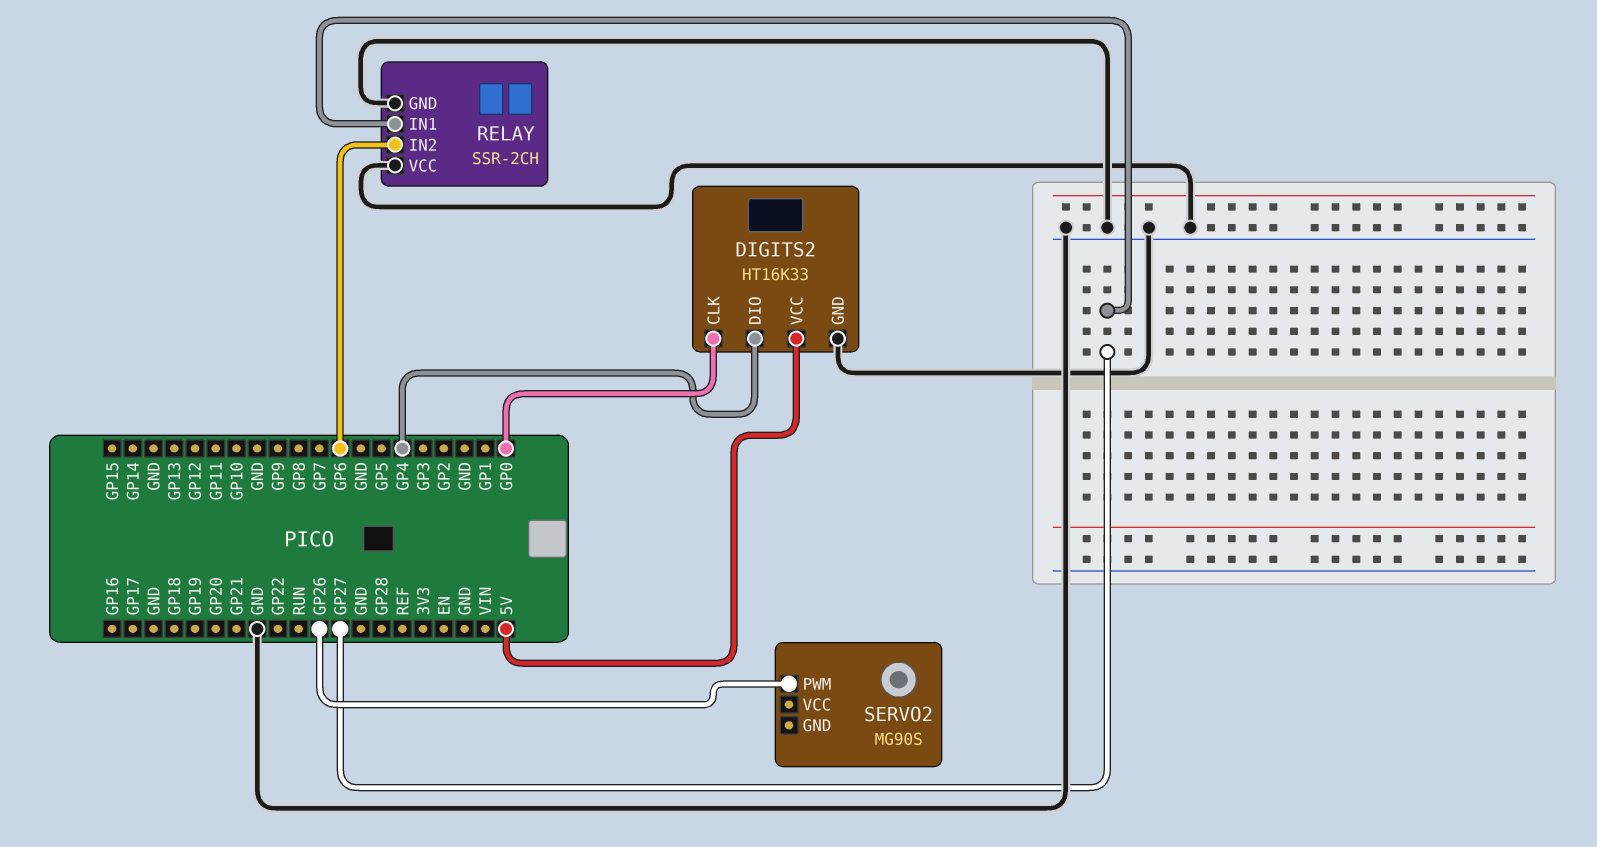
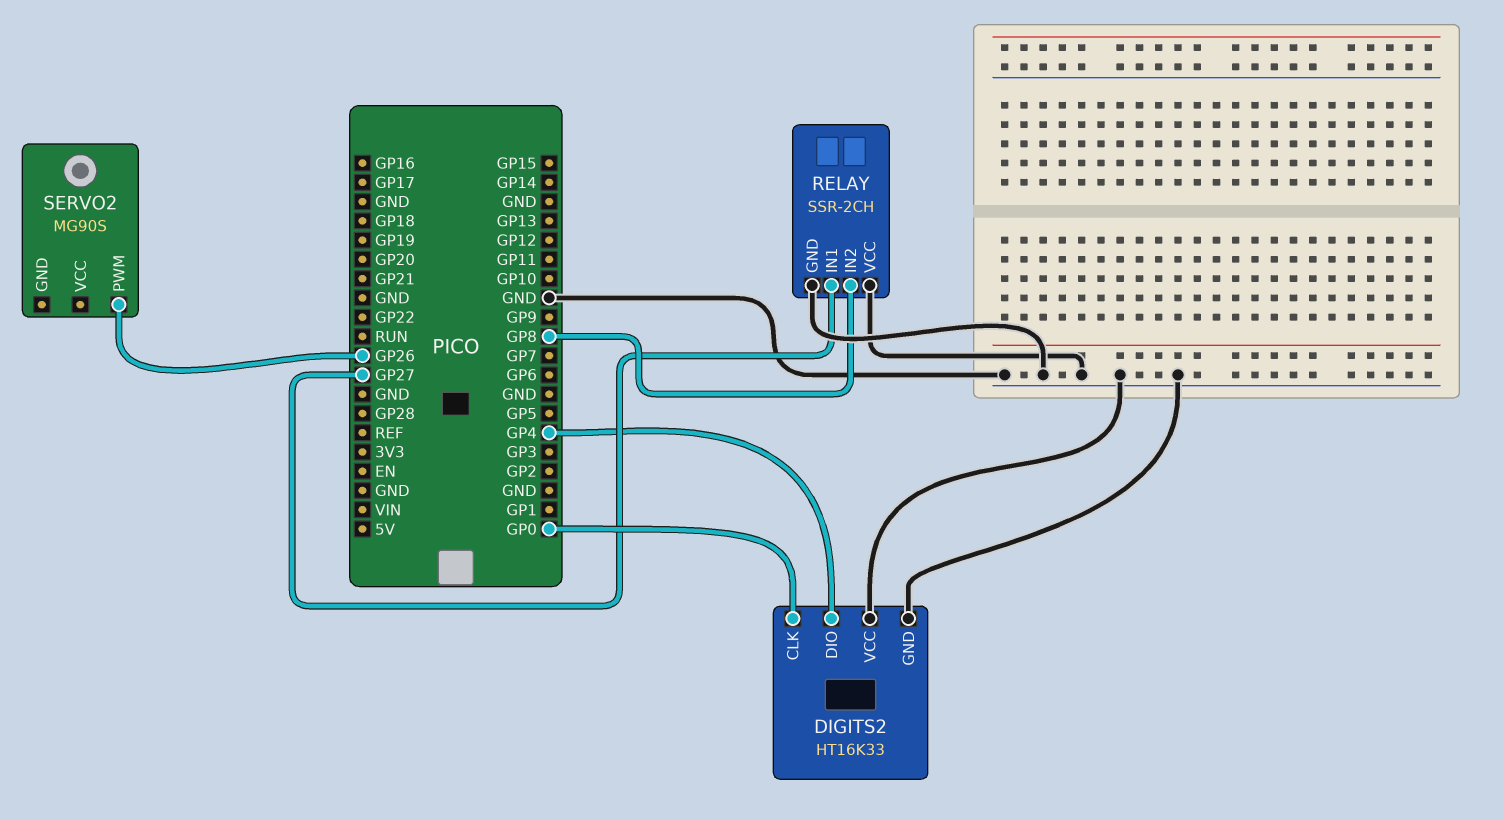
DIGITS2 pin VCC: 5V -> GND
RELAY pin IN2: GP6 -> GP8

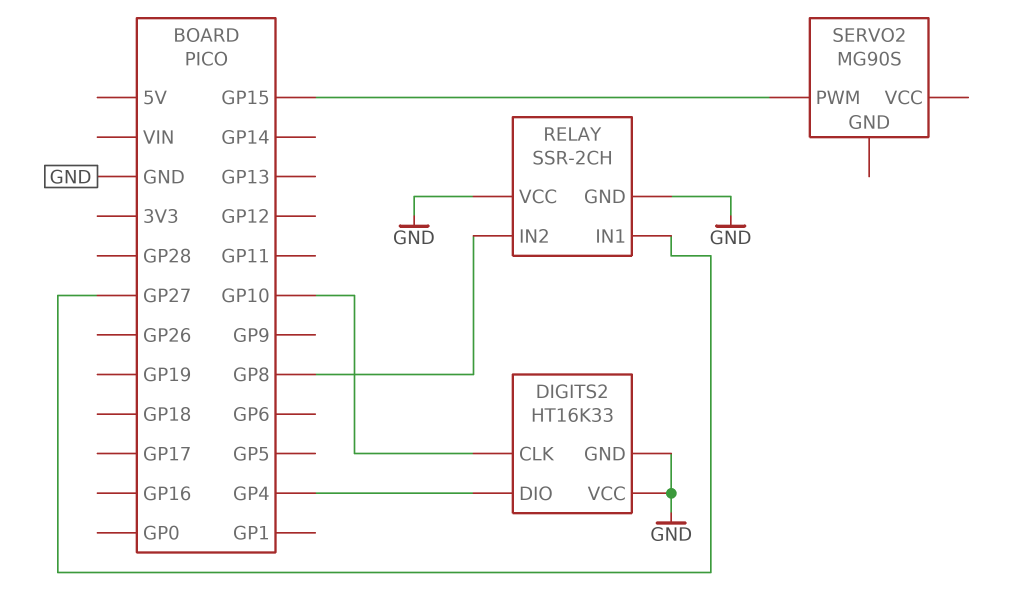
DIGITS2 pin CLK: GP0 -> GP10
SERVO2 pin PWM: GP26 -> GP15

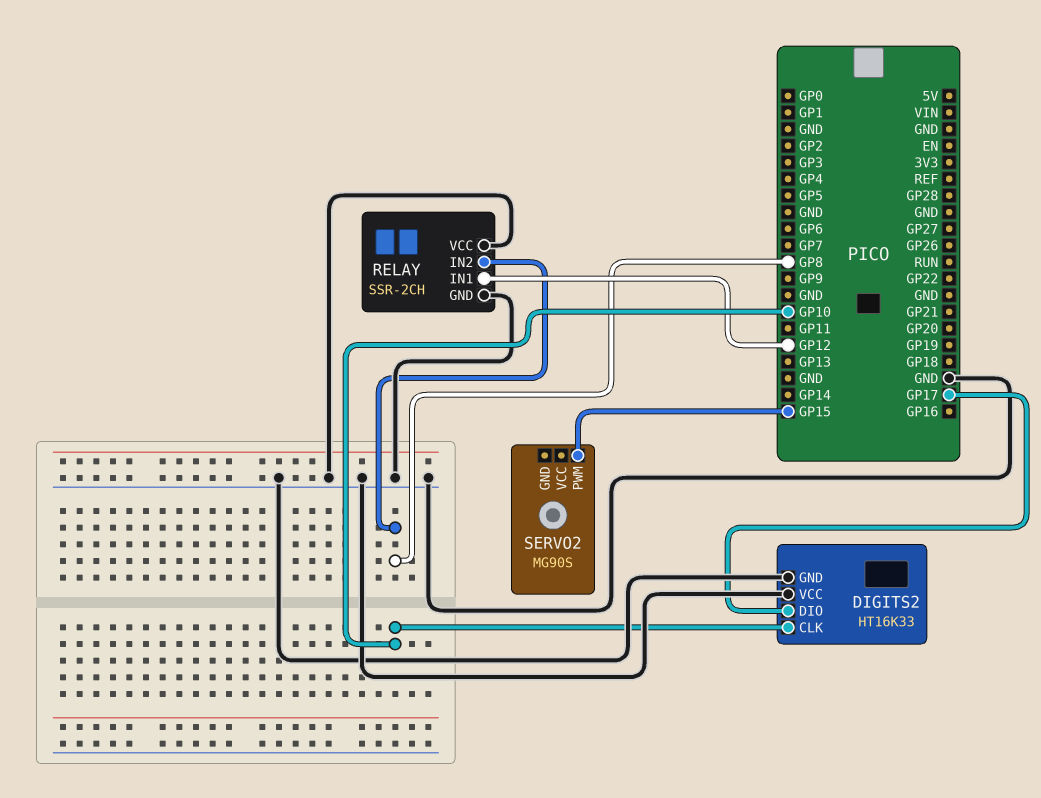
DIGITS2 pin DIO: GP4 -> GP17
RELAY pin IN1: GP27 -> GP12

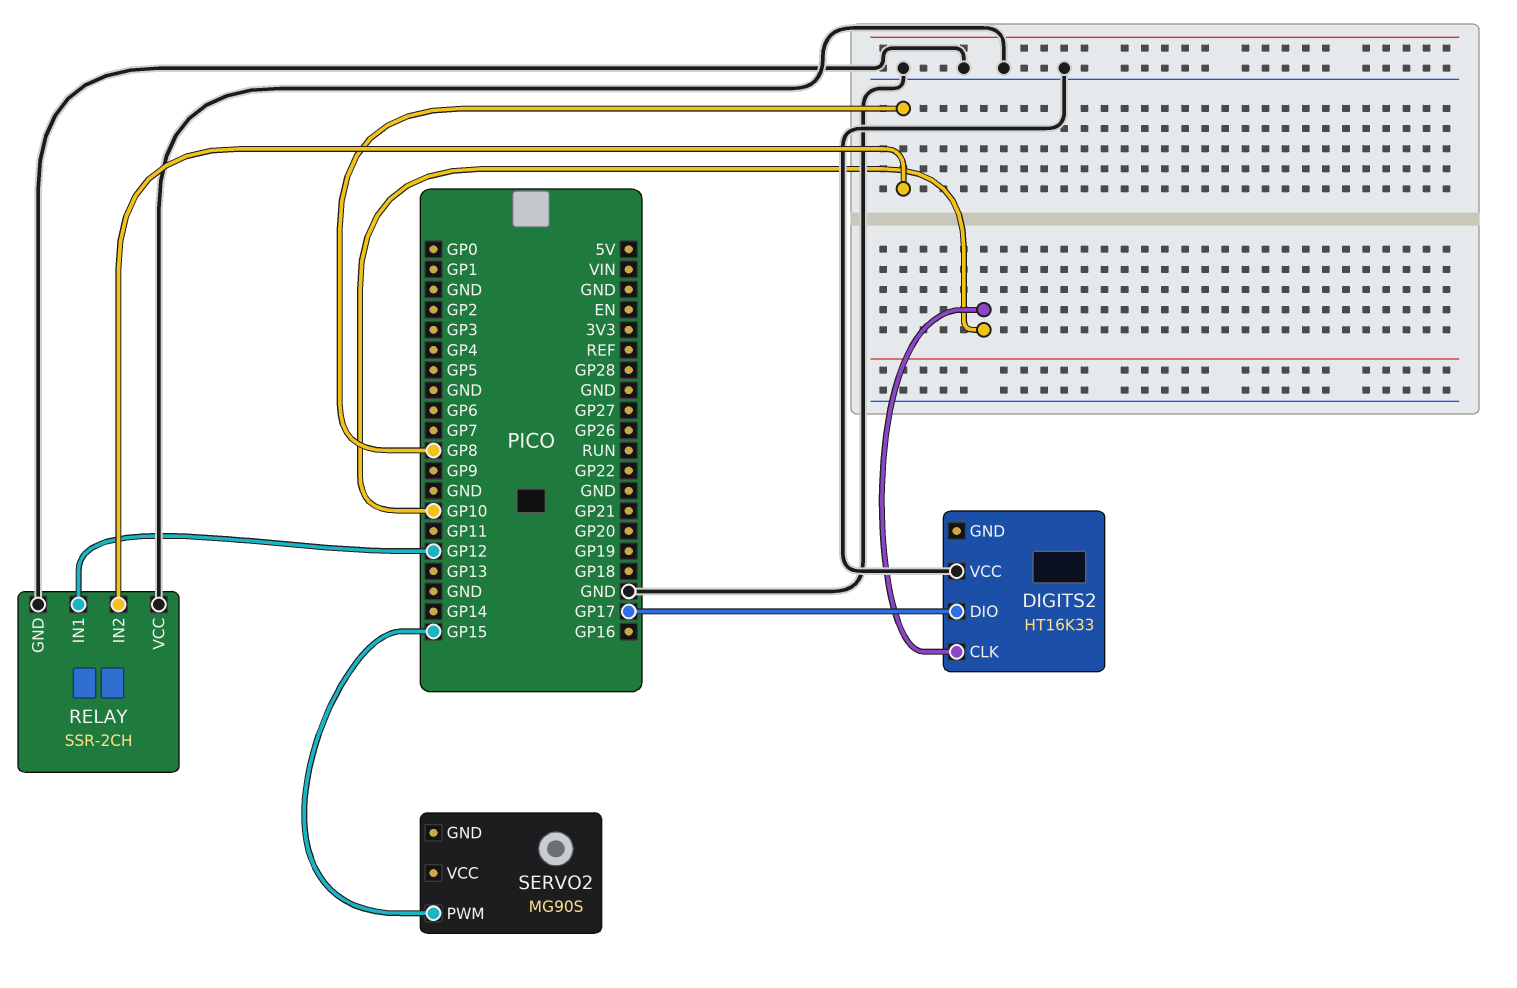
DIGITS2 pin GND: GND -> none

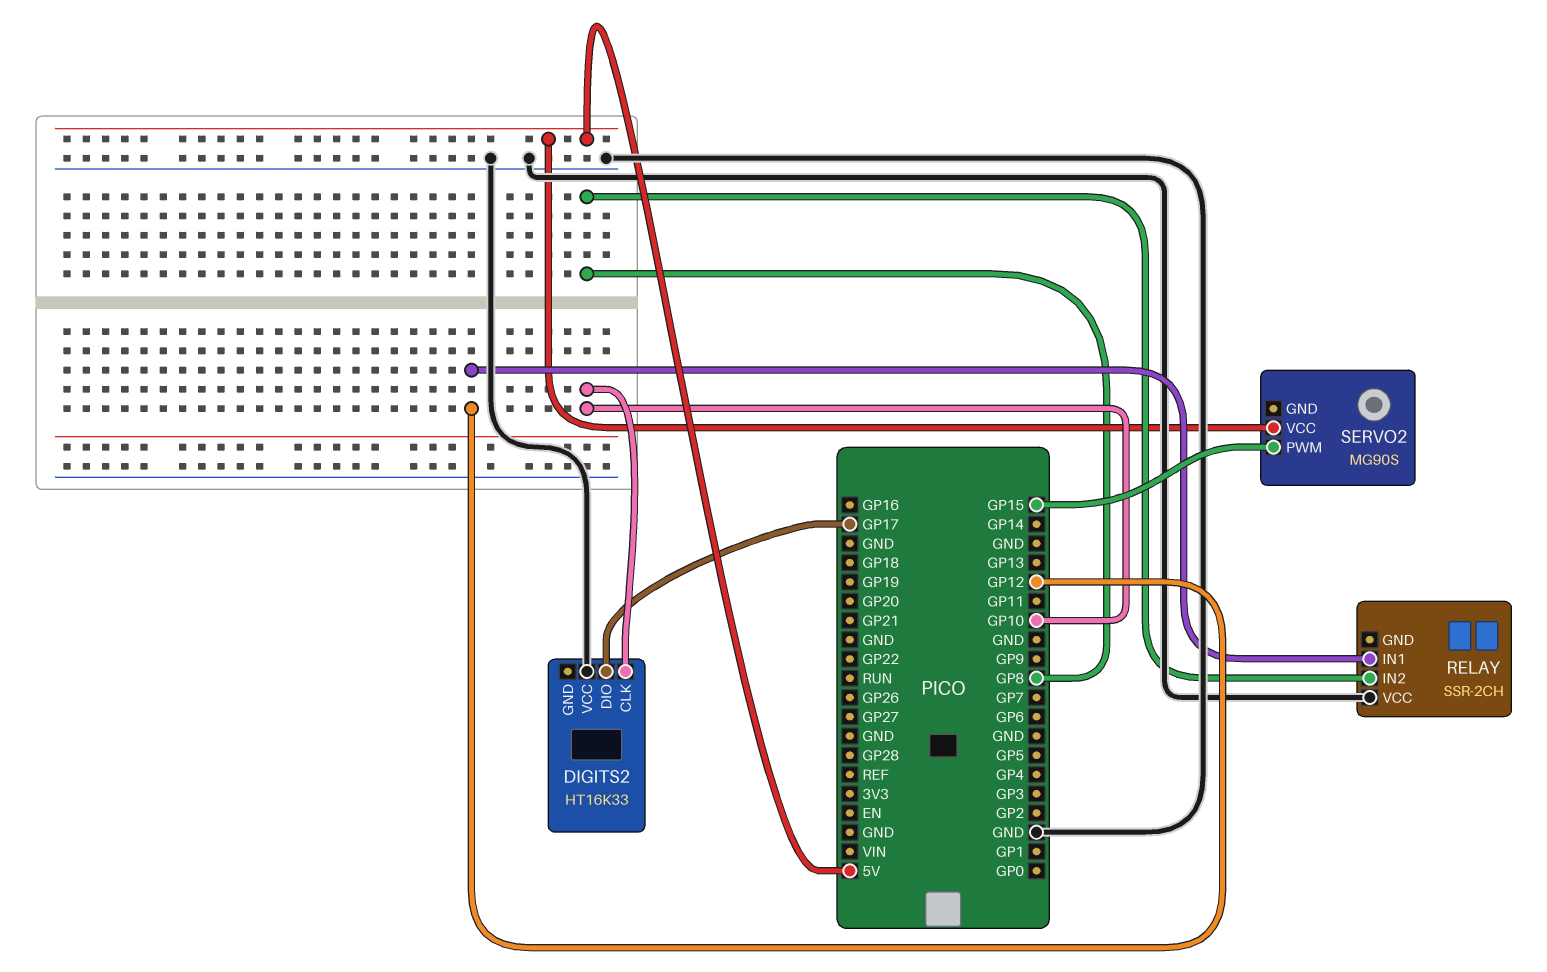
RELAY pin GND: GND -> none
SERVO2 pin VCC: none -> 5V

